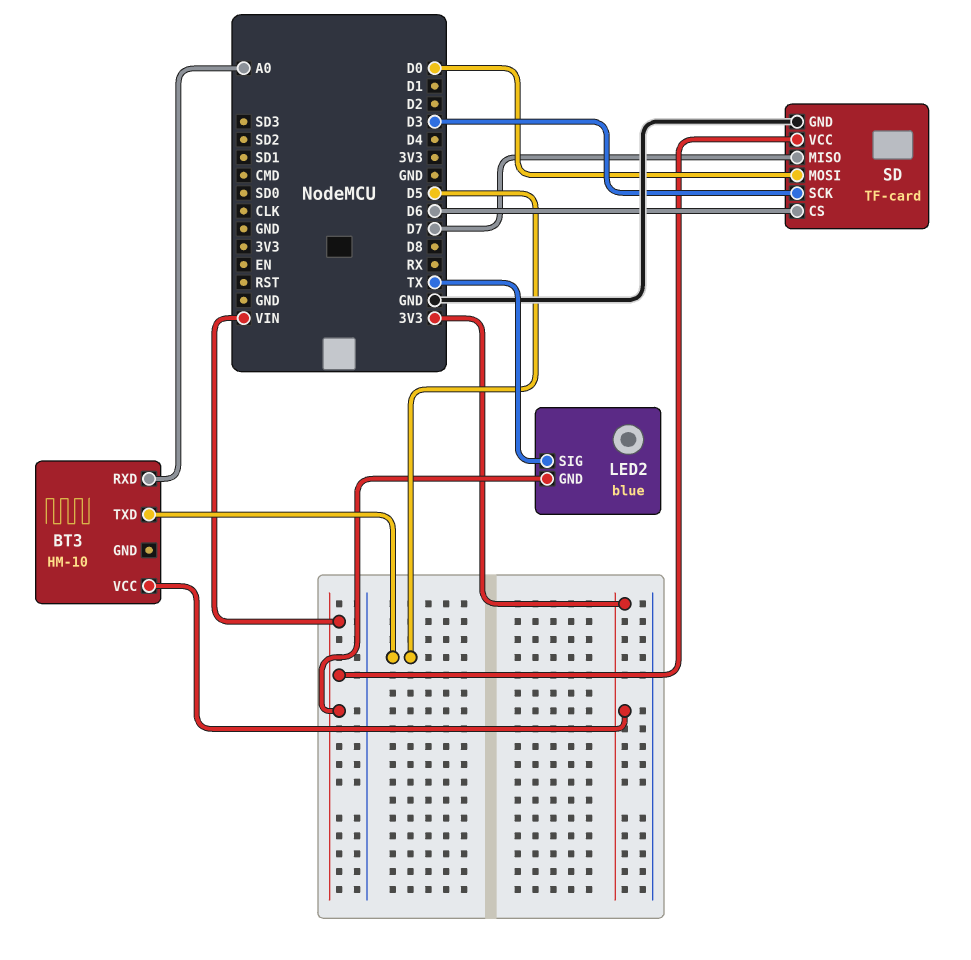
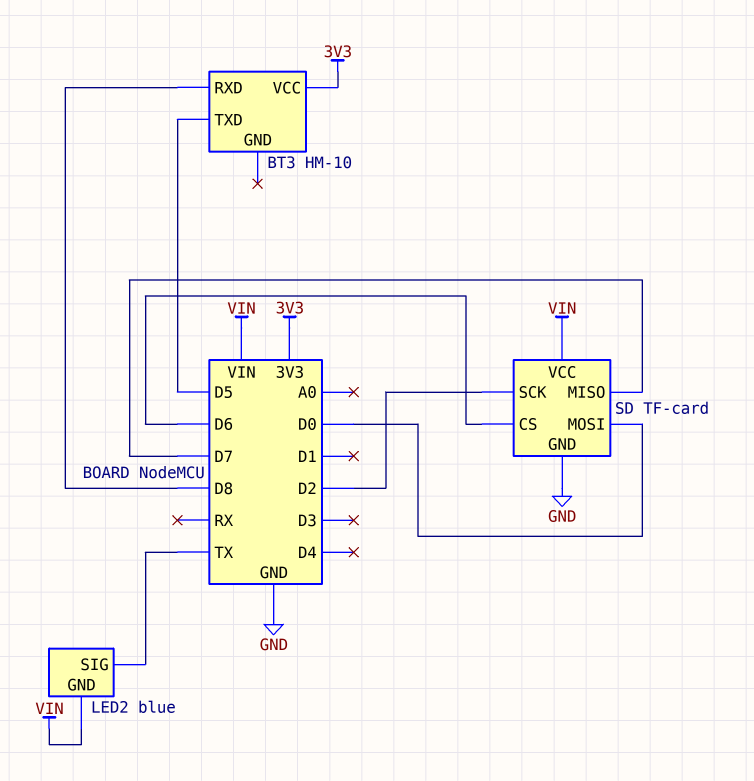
BT3 pin RXD: A0 -> D8
SD pin SCK: D3 -> D2

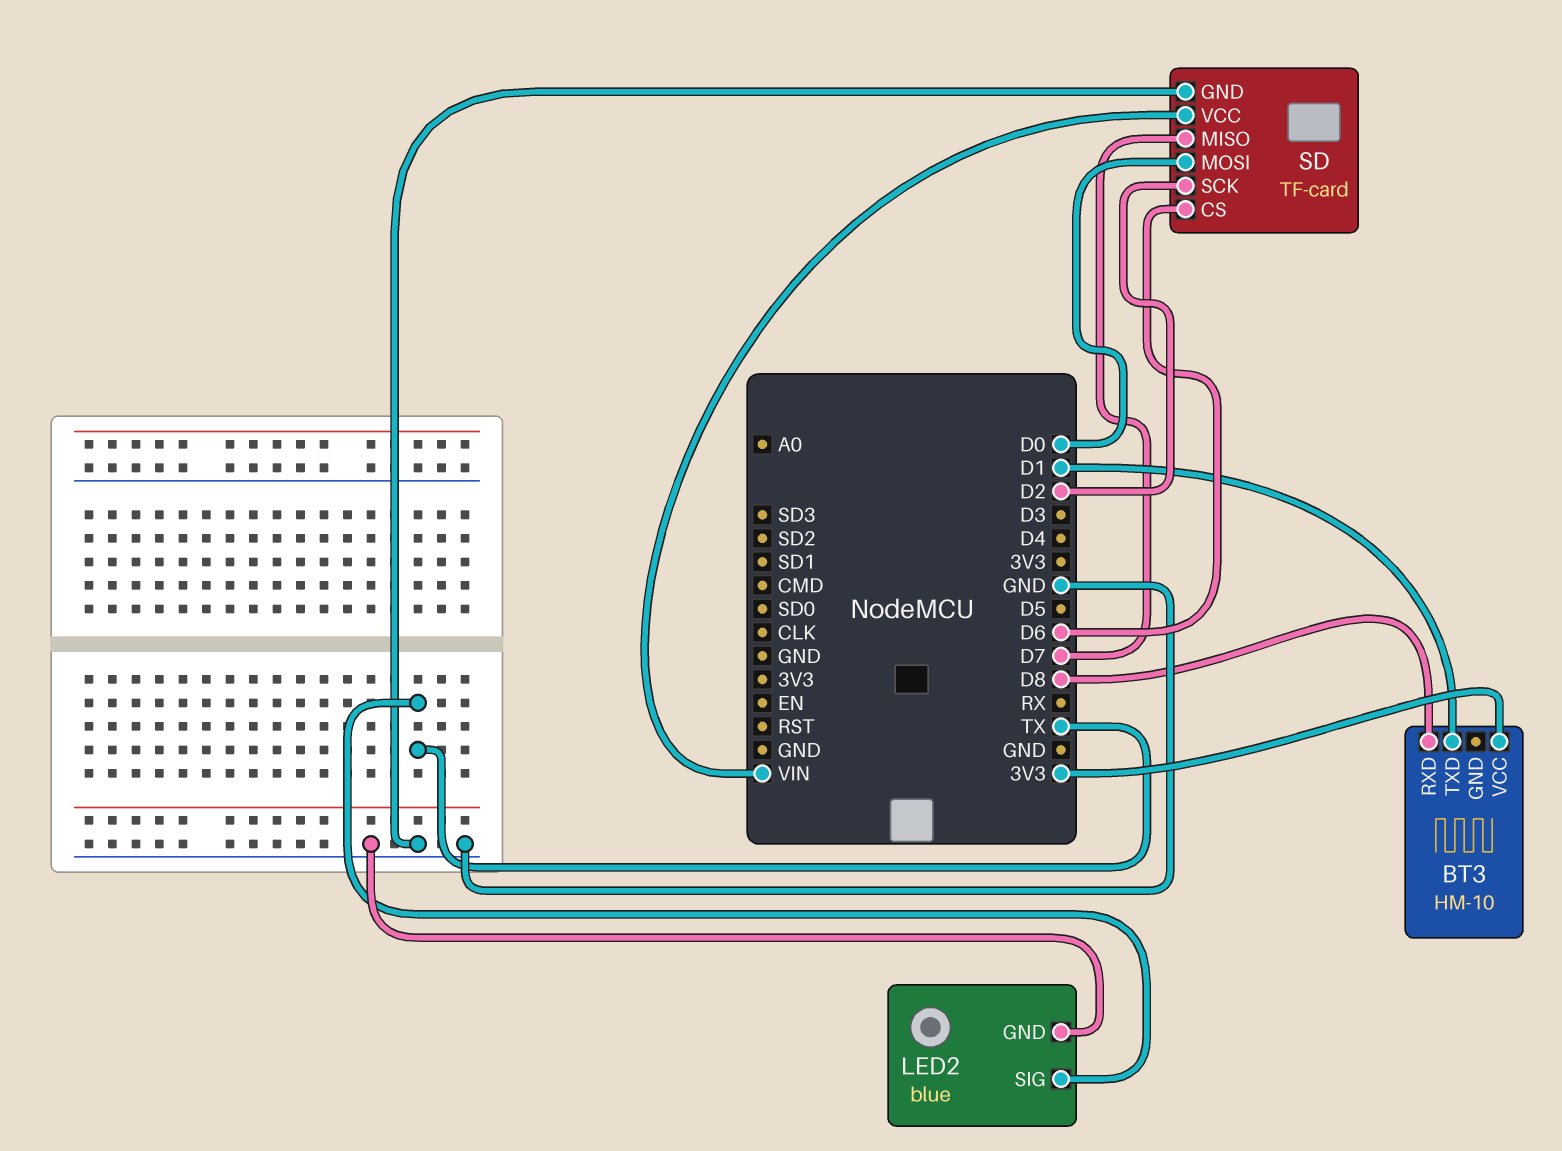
BT3 pin TXD: D5 -> D1
LED2 pin GND: VIN -> GND

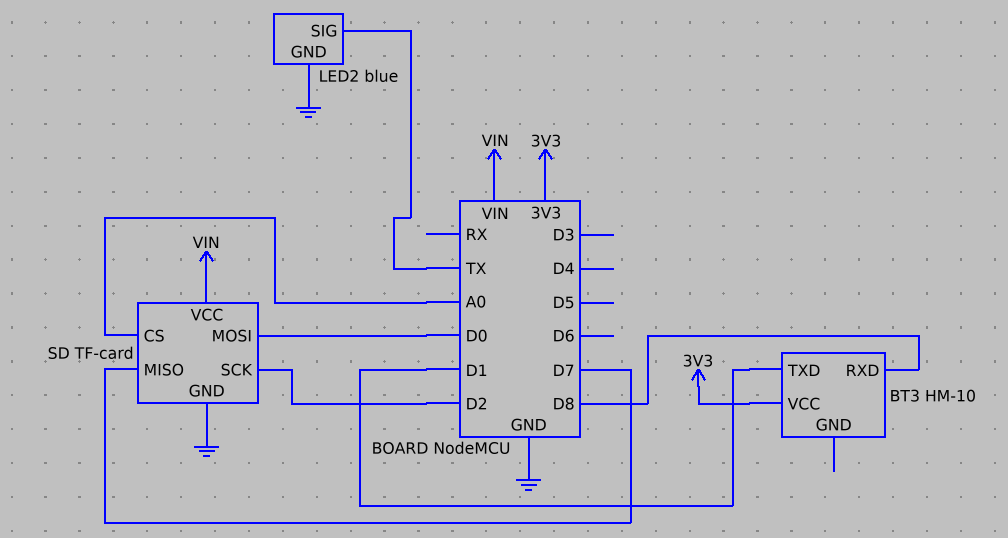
SD pin CS: D6 -> A0

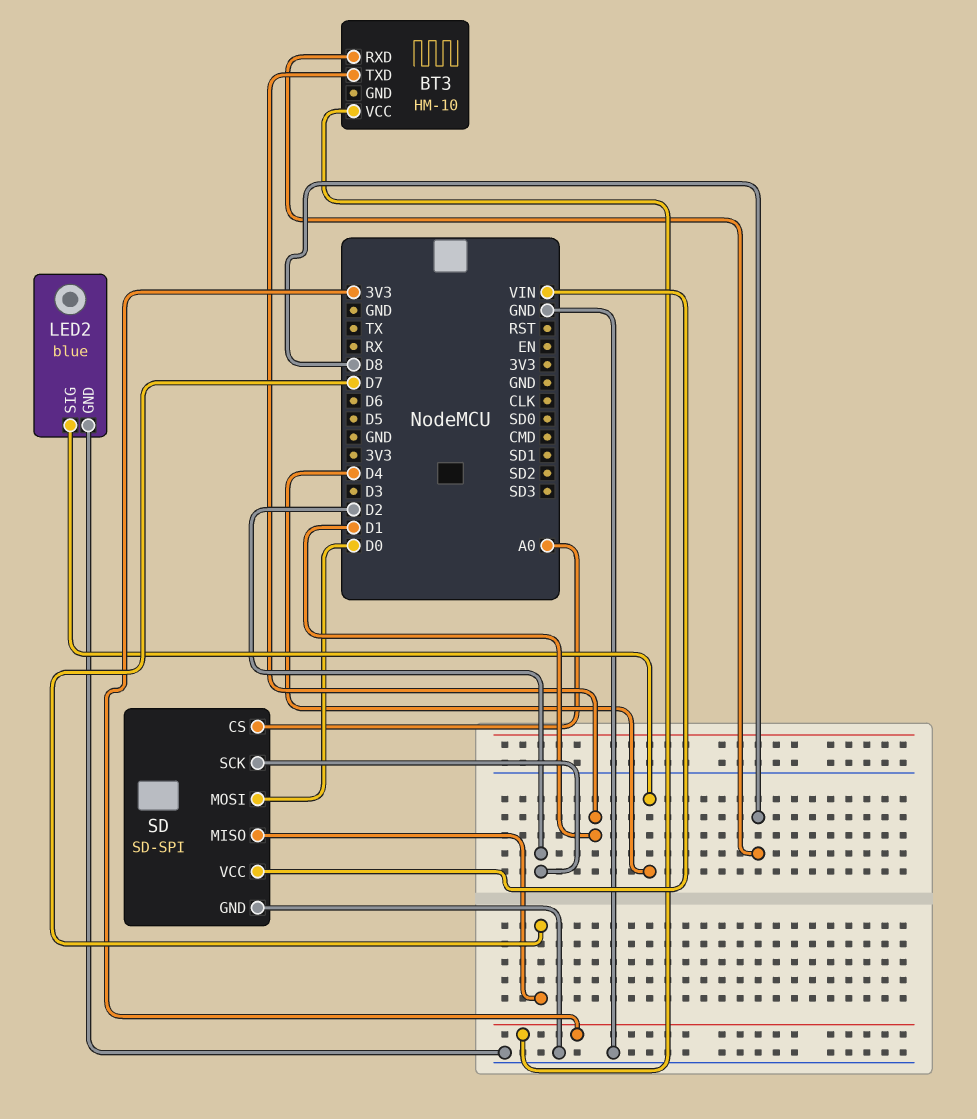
LED2 pin SIG: TX -> D4
SD: TF-card -> SD-SPI

